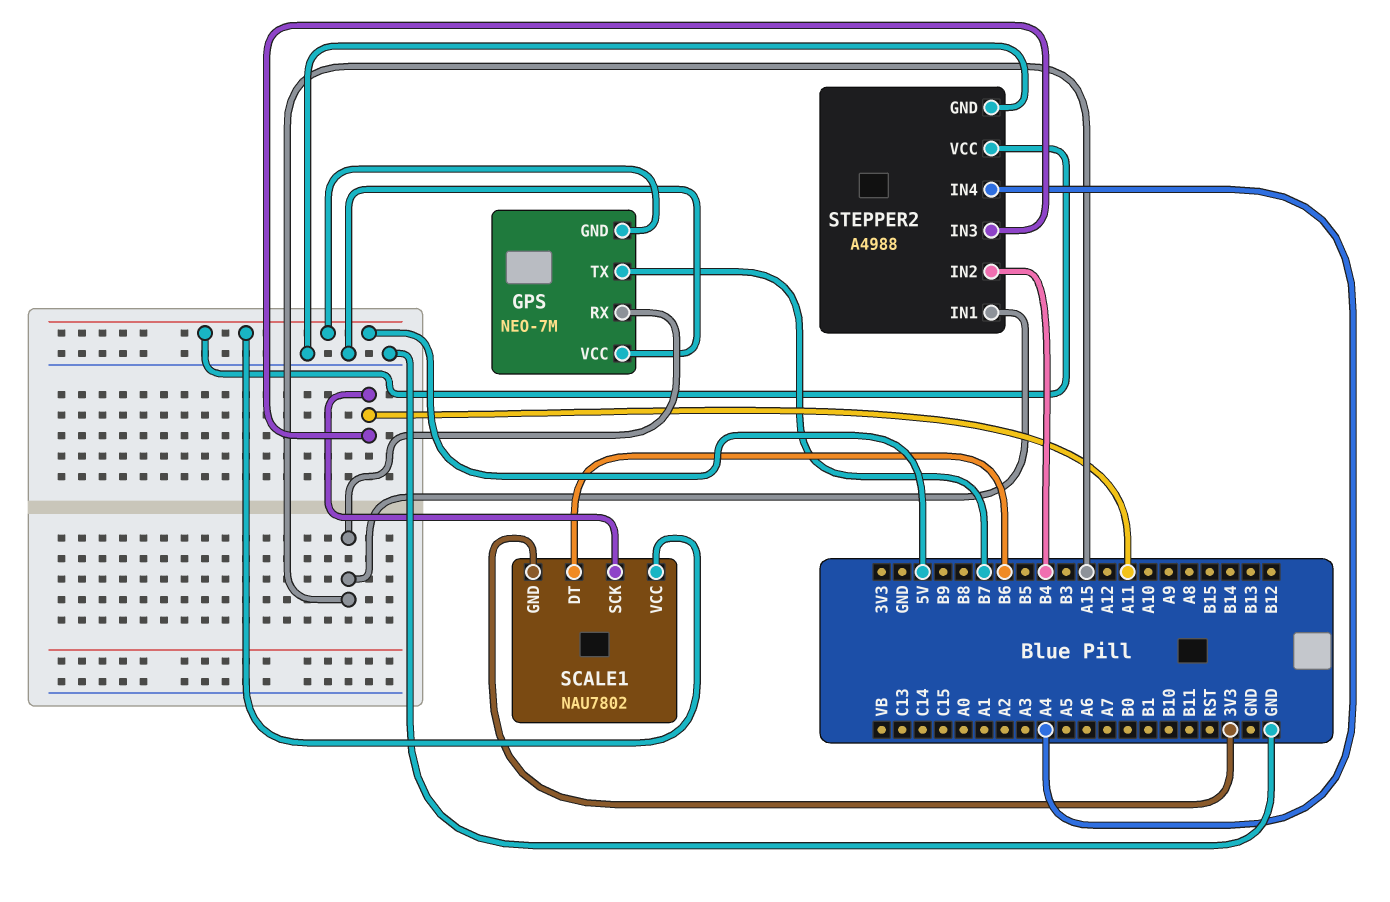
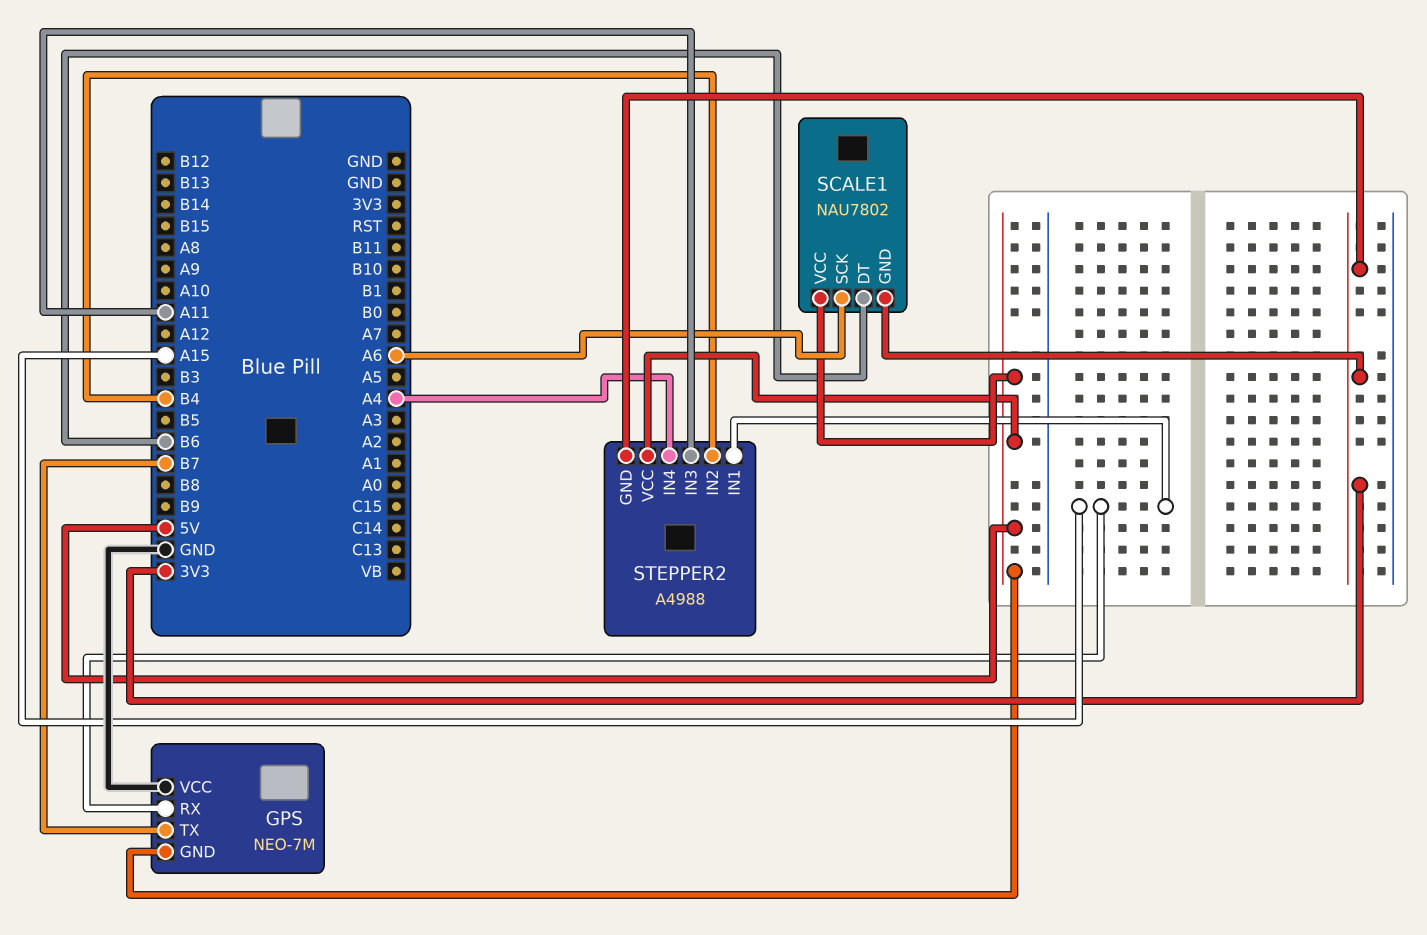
SCALE1 pin SCK: A11 -> A6
STEPPER2 pin GND: GND -> 3V3

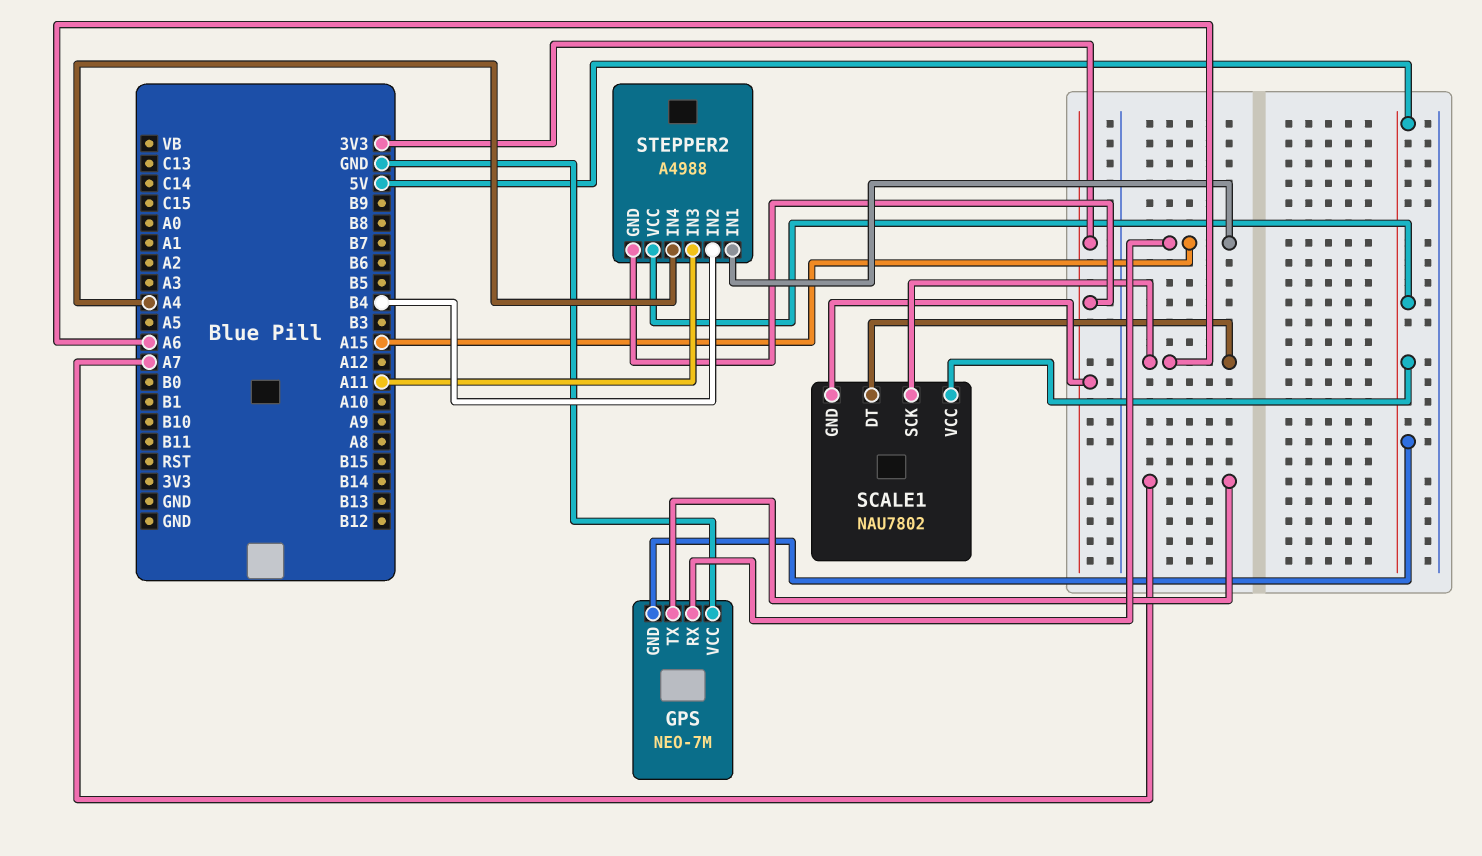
GPS pin TX: B7 -> A7
SCALE1 pin DT: B6 -> A6

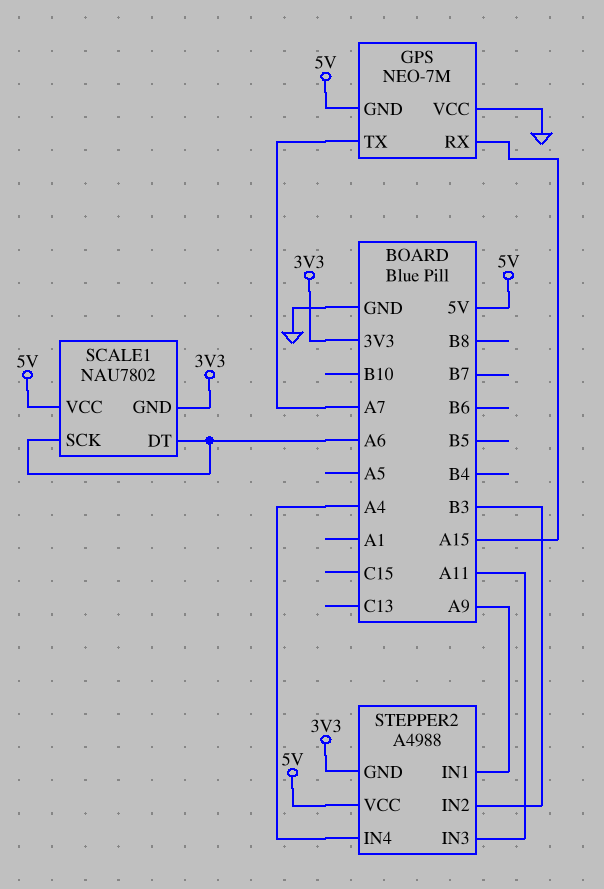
STEPPER2 pin IN1: A15 -> A9
STEPPER2 pin IN2: B4 -> B3

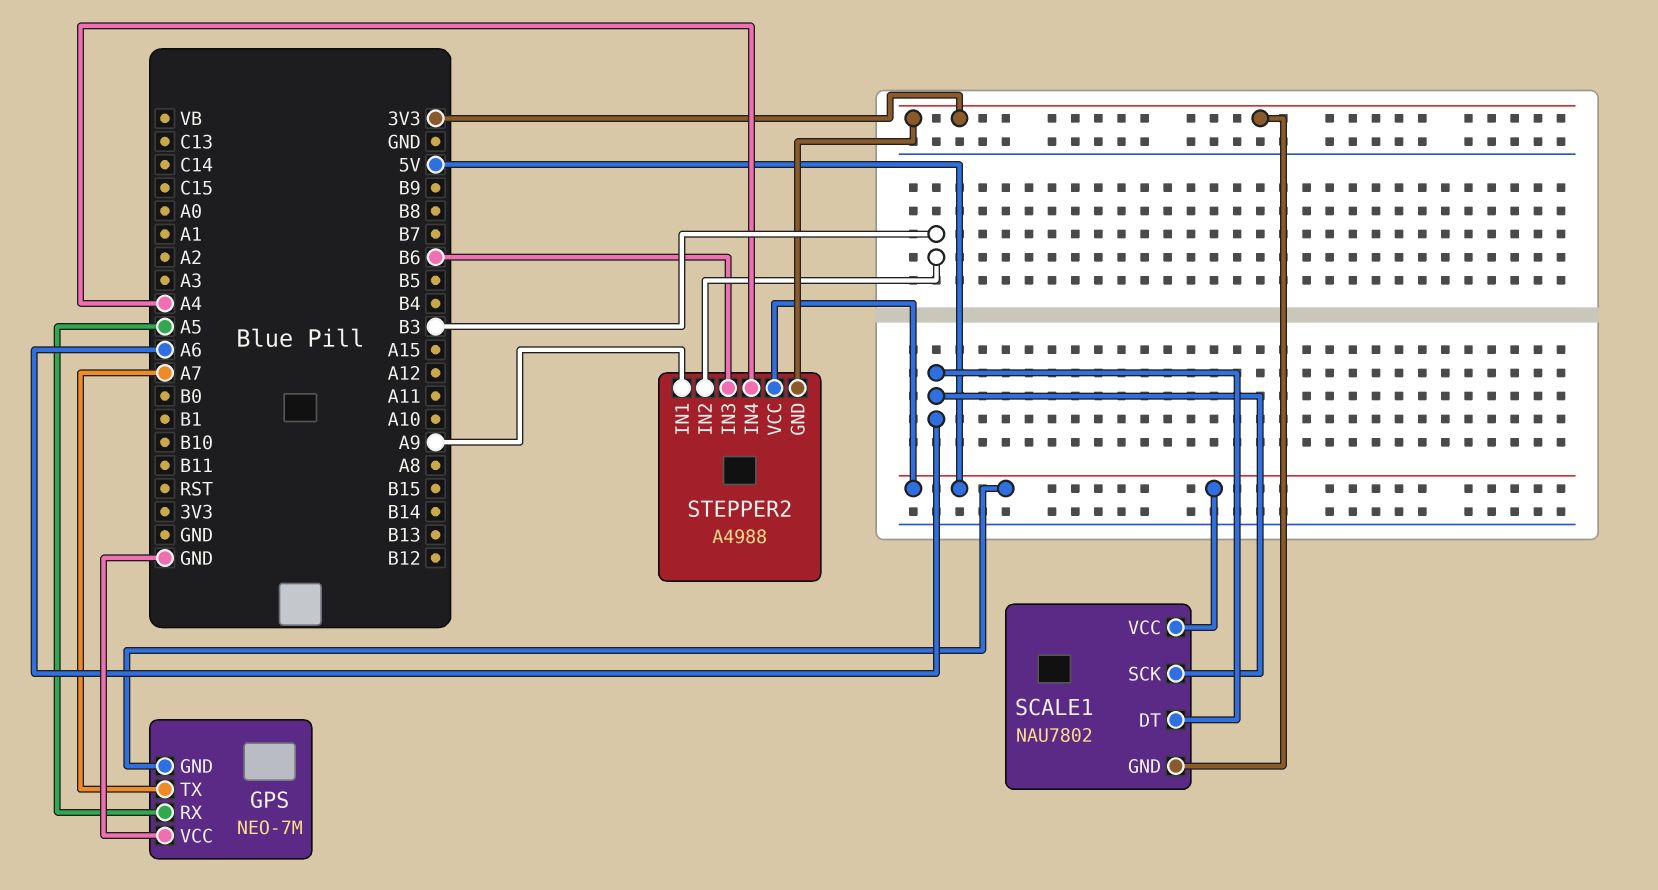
GPS pin RX: A15 -> A5
STEPPER2 pin IN3: A11 -> B6

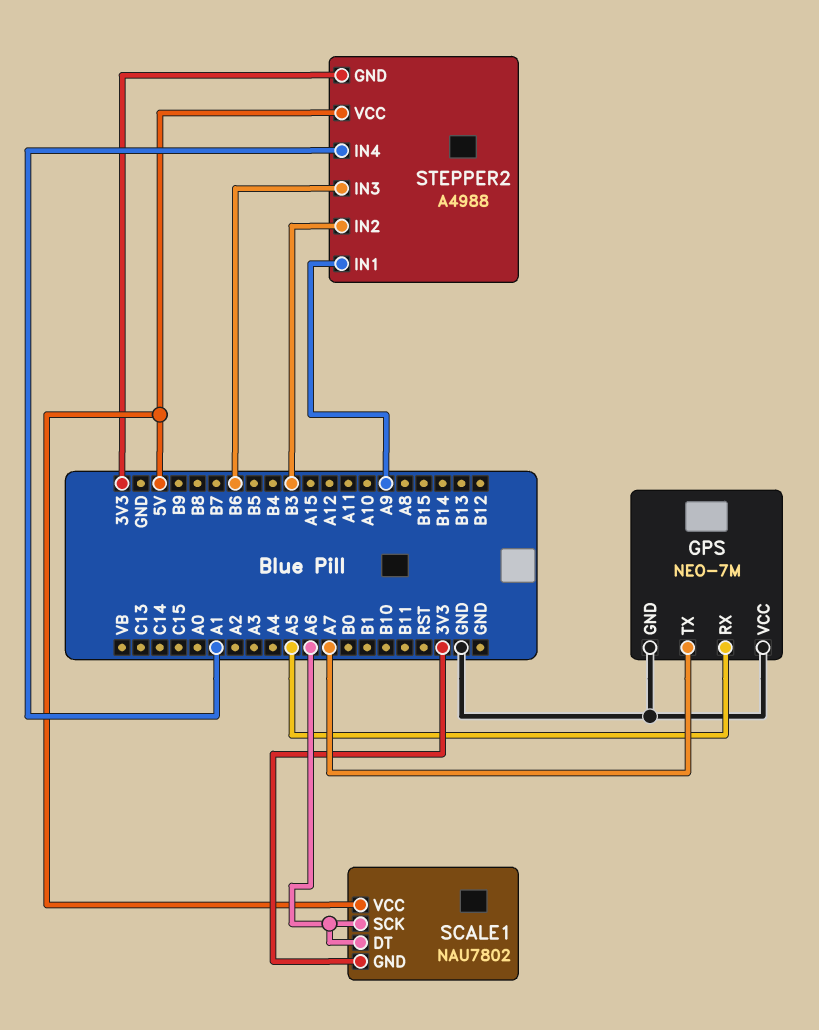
GPS pin GND: 5V -> GND
STEPPER2 pin IN4: A4 -> A1

